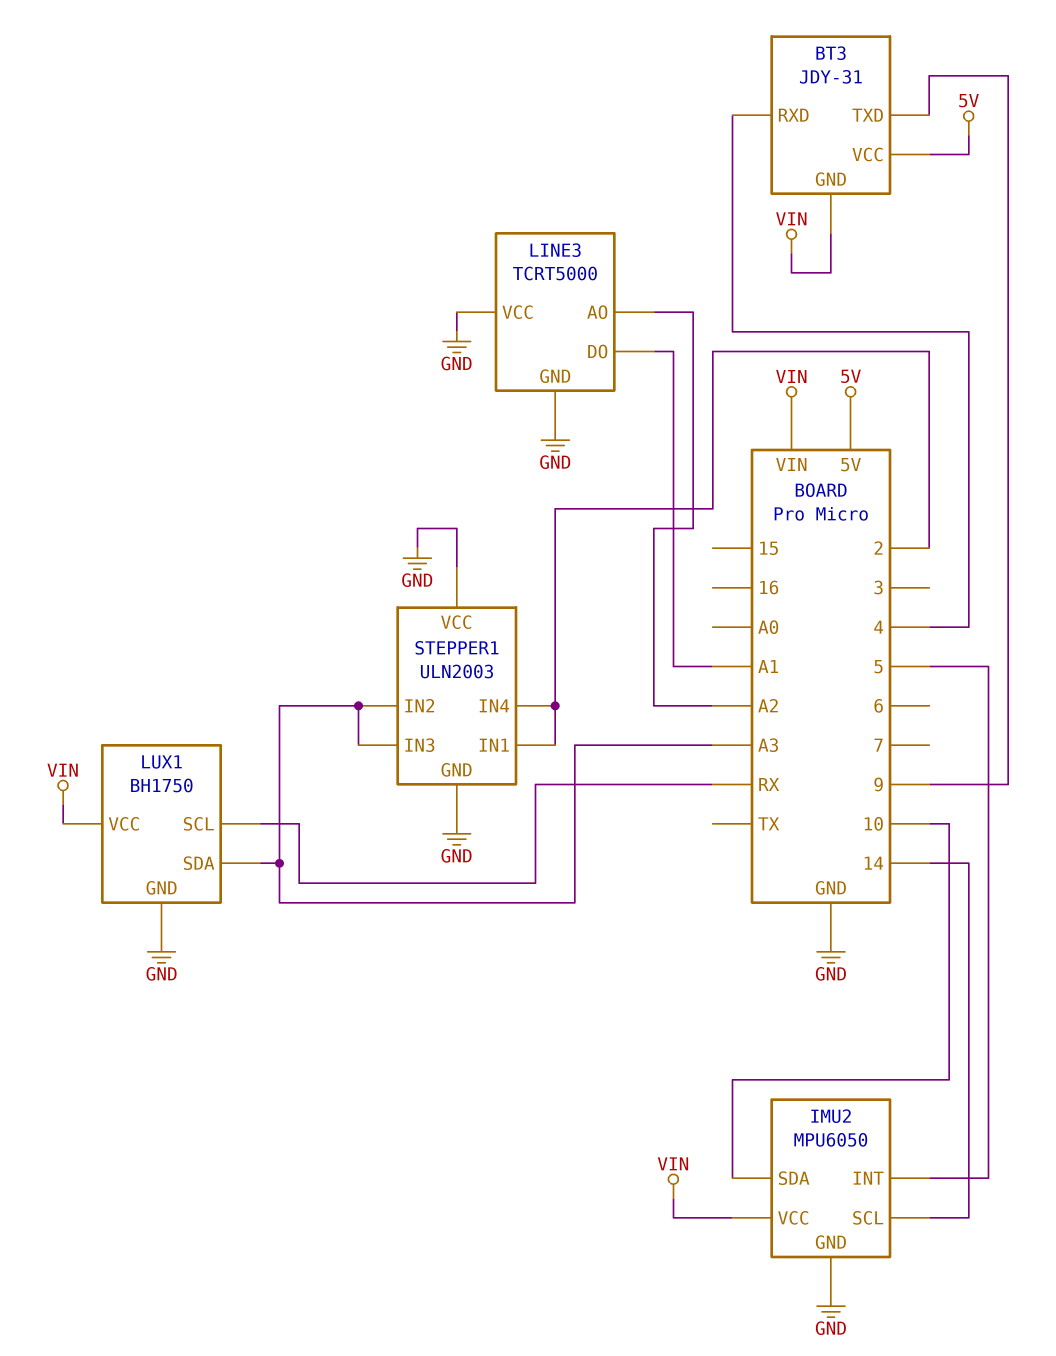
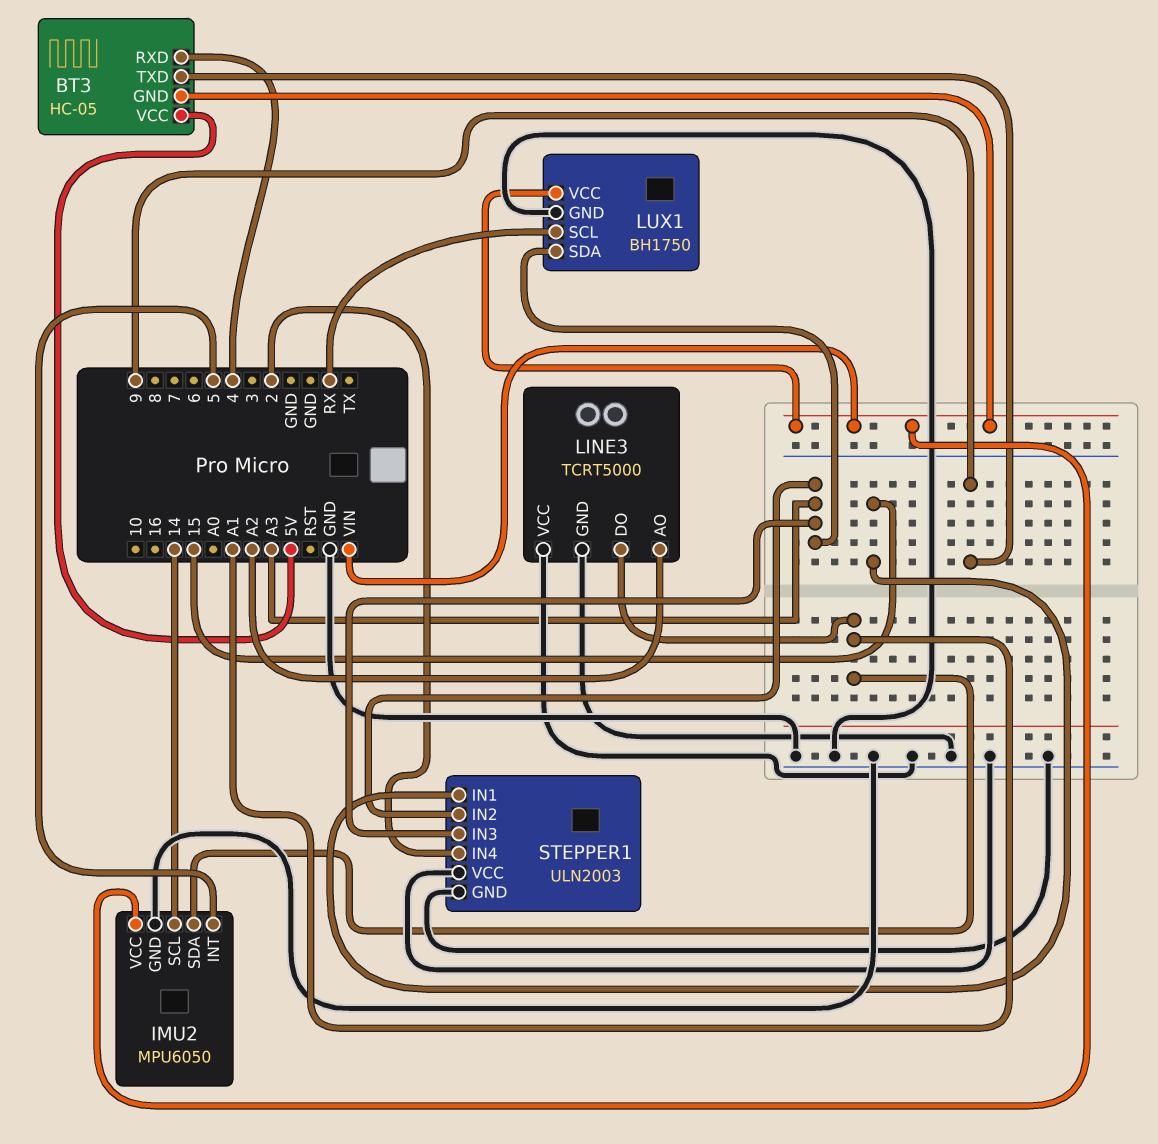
BT3: JDY-31 -> HC-05
IMU2 pin SDA: 10 -> A1
STEPPER1 pin IN1: 2 -> 15

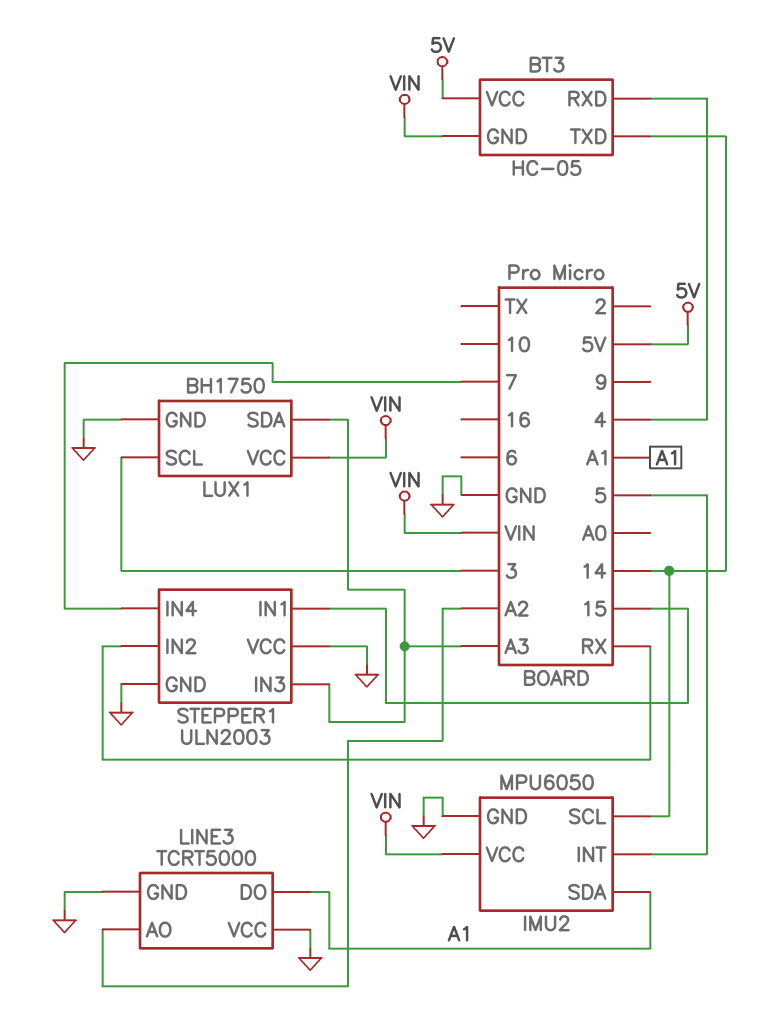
BT3 pin TXD: 9 -> 14
LUX1 pin SCL: RX -> 3
STEPPER1 pin IN2: A3 -> RX
STEPPER1 pin IN4: 2 -> 7

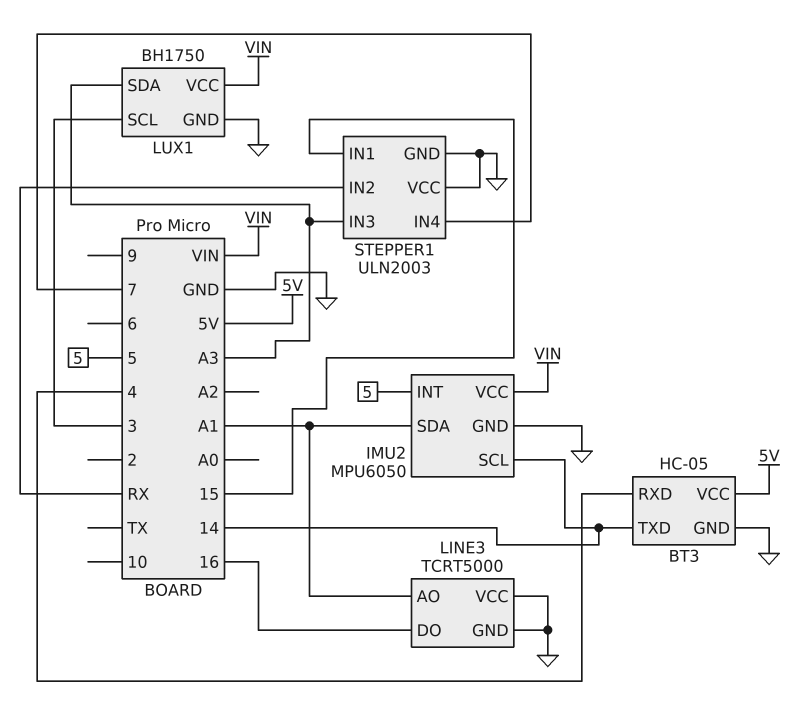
BT3 pin GND: VIN -> GND
LINE3 pin AO: A2 -> A1
LINE3 pin DO: A1 -> 16

